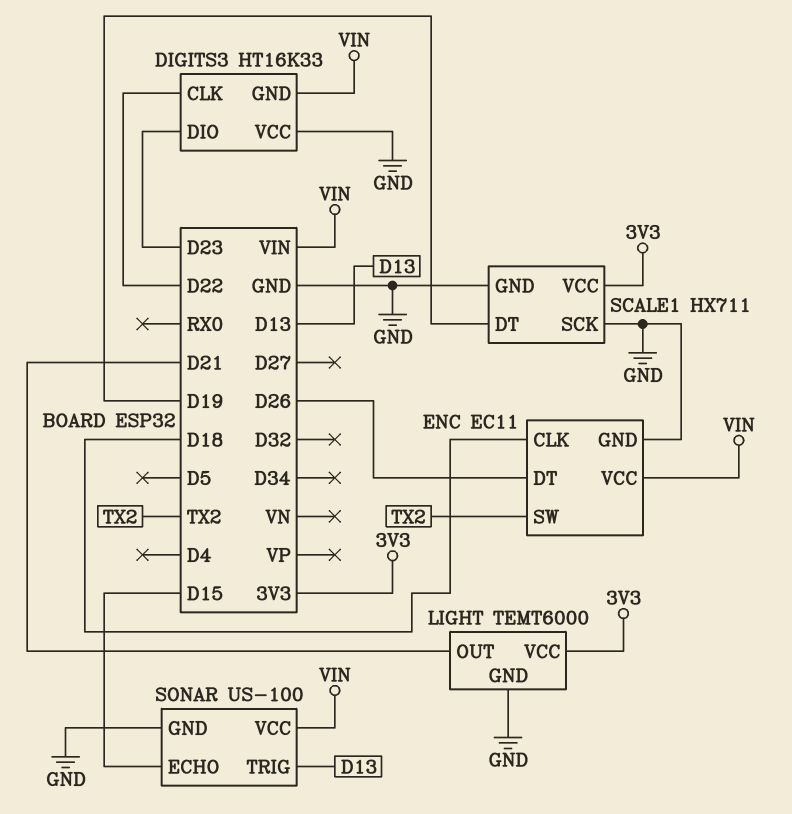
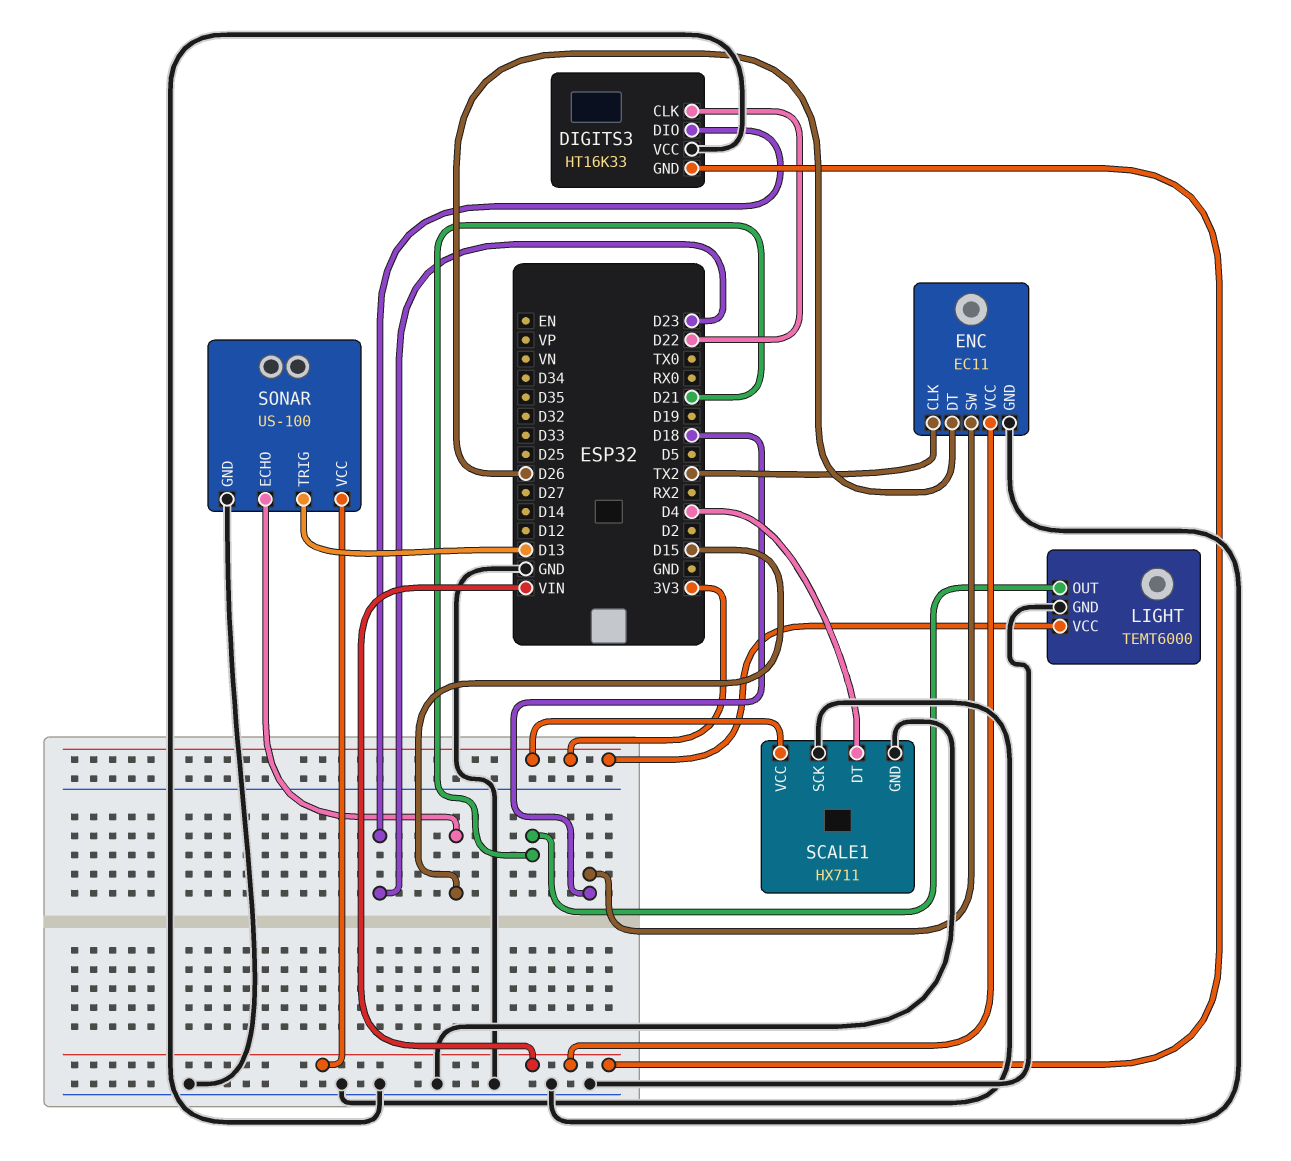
ENC pin CLK: D18 -> TX2
ENC pin SW: TX2 -> D18
SCALE1 pin DT: D19 -> D4

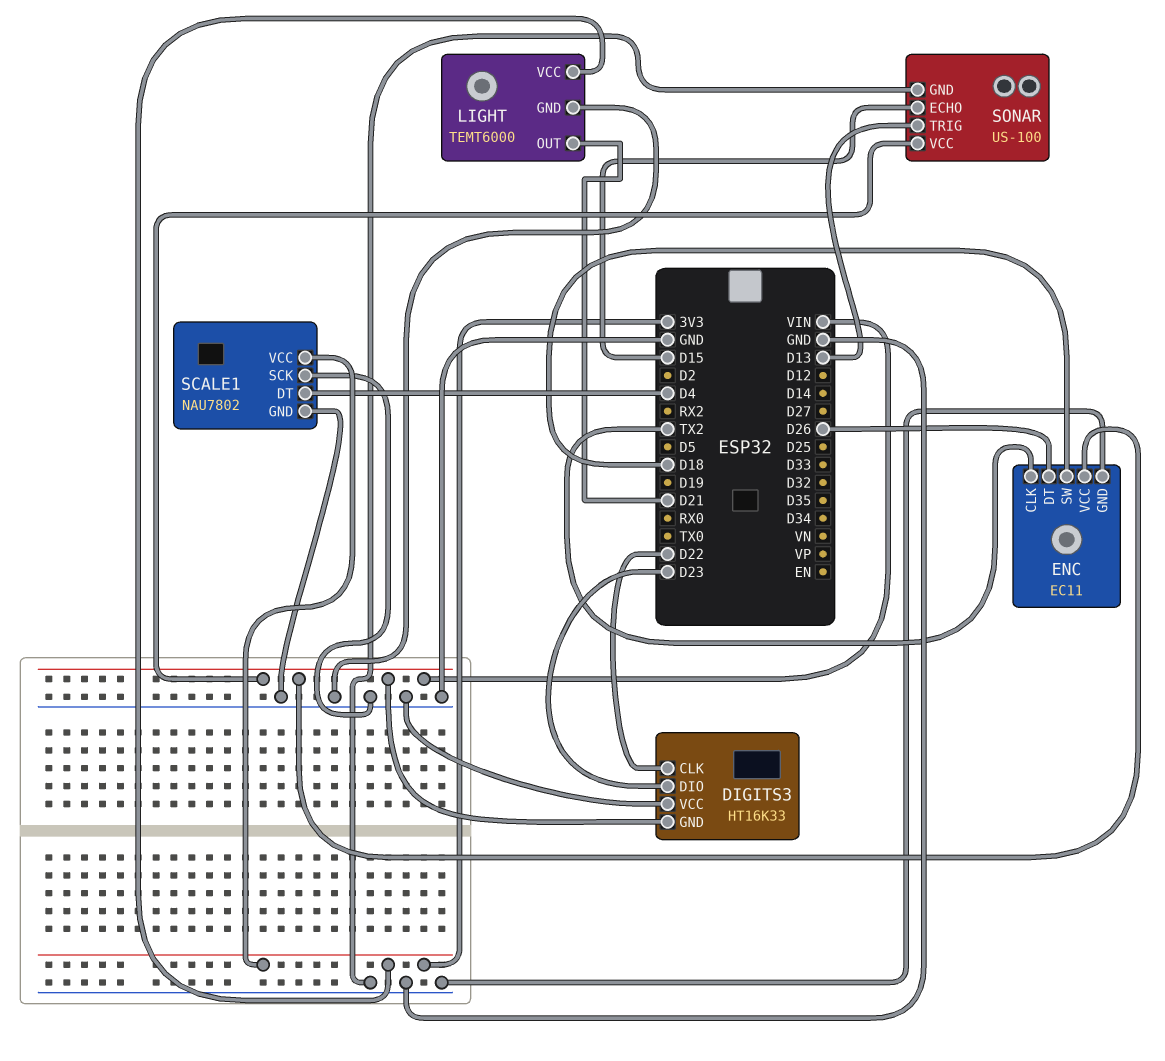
SCALE1: HX711 -> NAU7802

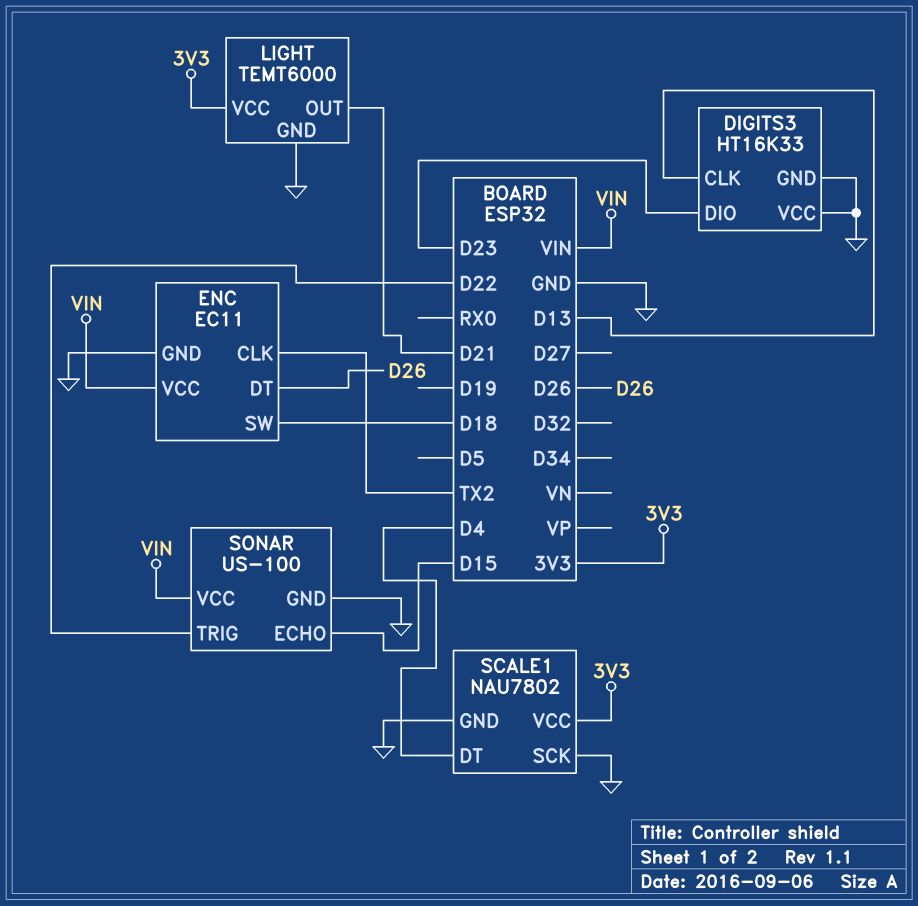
DIGITS3 pin CLK: D22 -> D13
DIGITS3 pin GND: VIN -> GND
SONAR pin TRIG: D13 -> D22

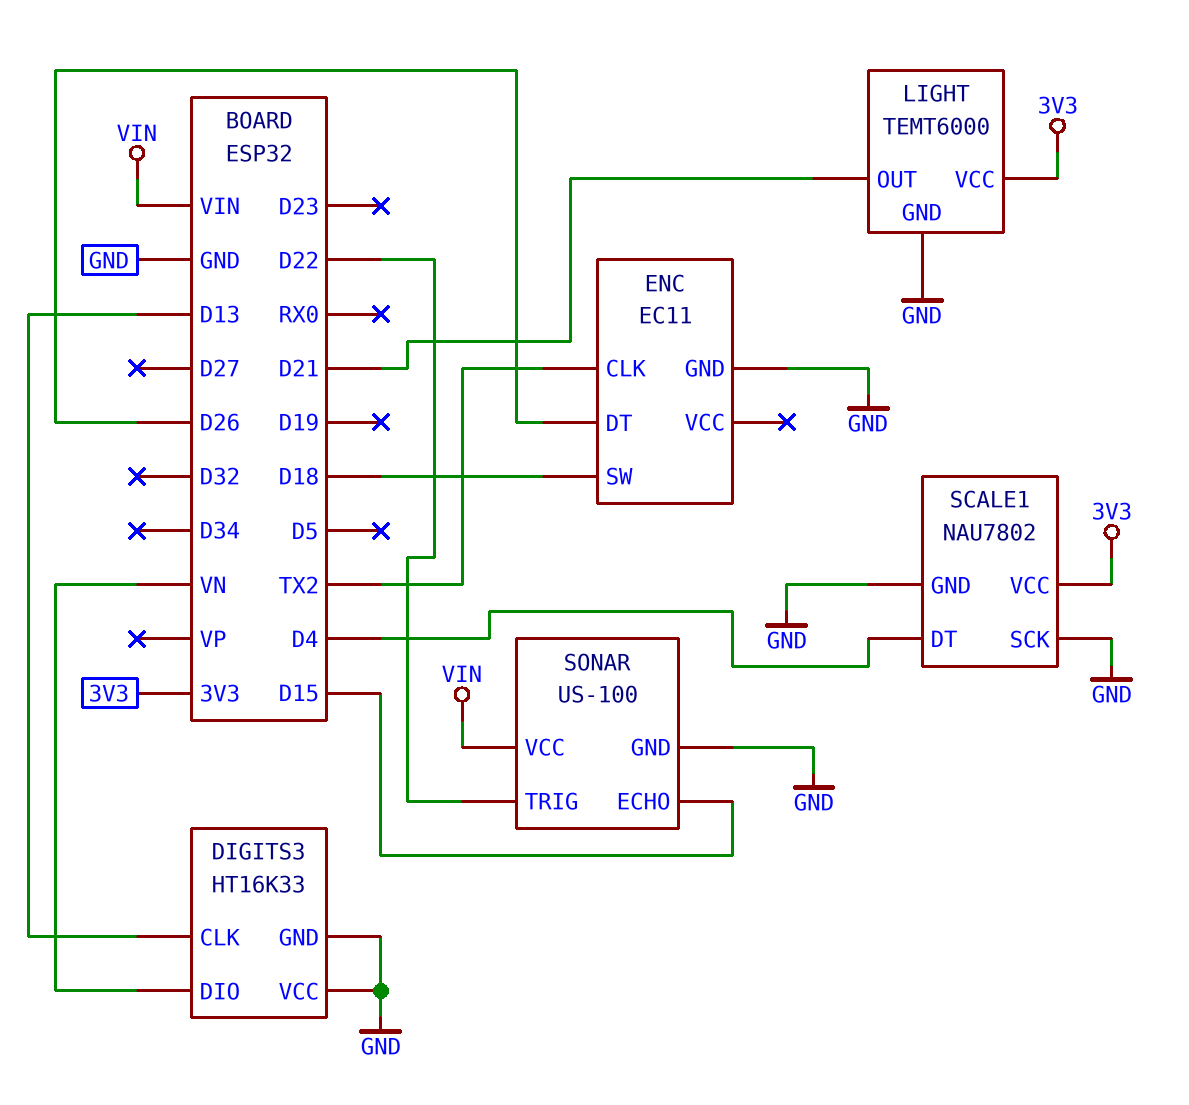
DIGITS3 pin DIO: D23 -> VN
ENC pin VCC: VIN -> none

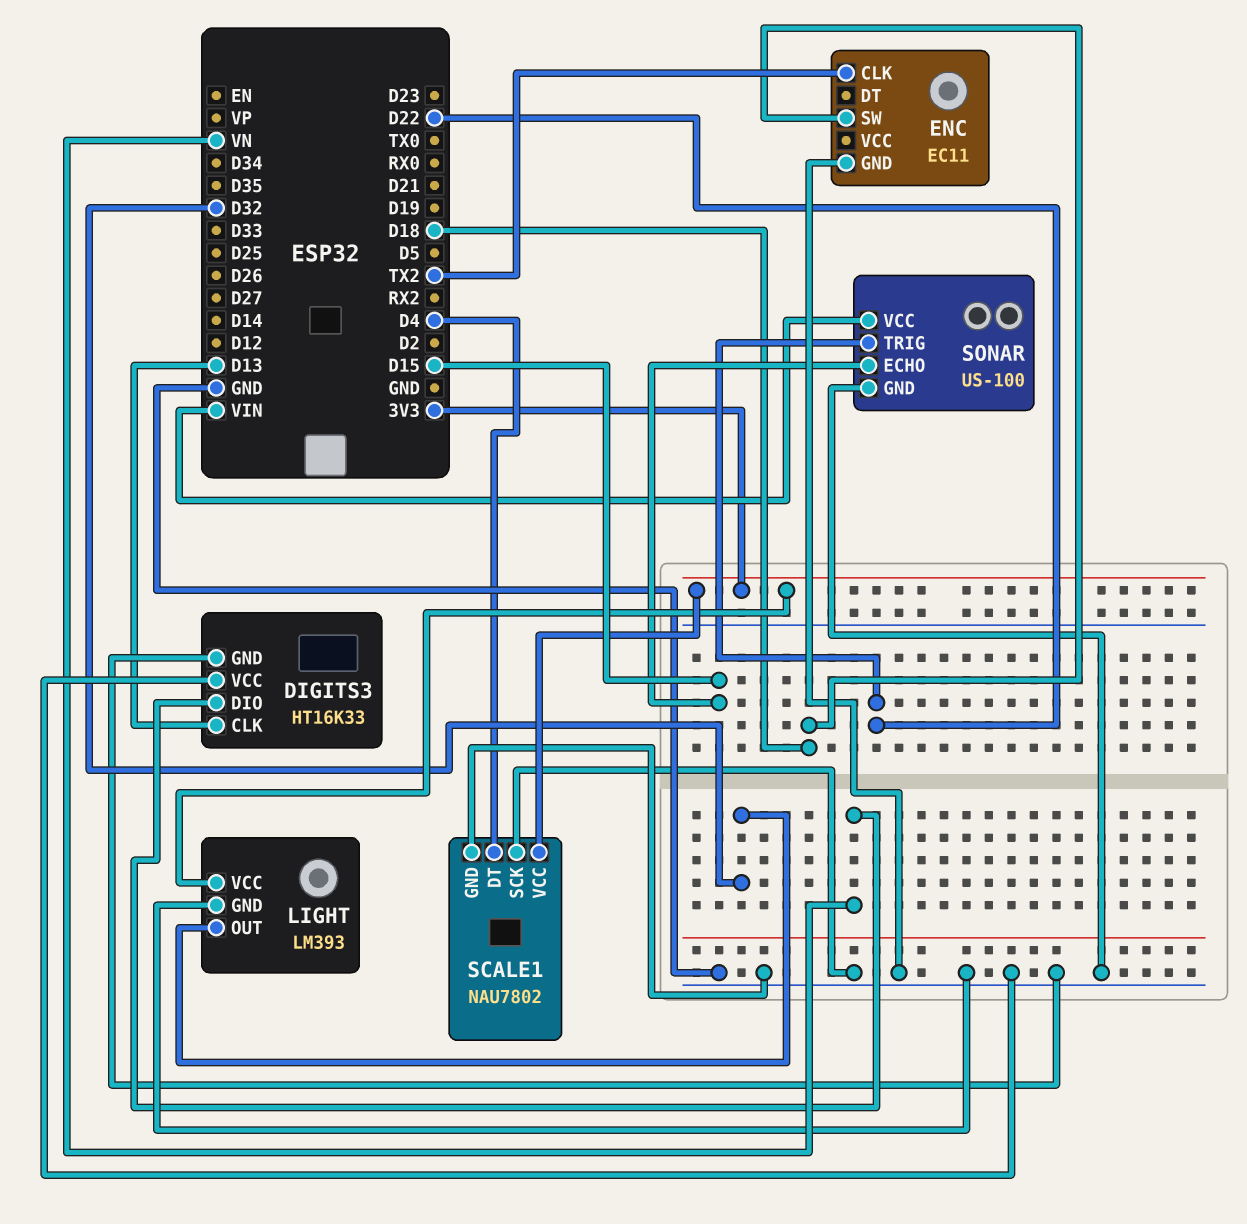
ENC pin DT: D26 -> none
LIGHT: TEMT6000 -> LM393
LIGHT pin OUT: D21 -> D32

